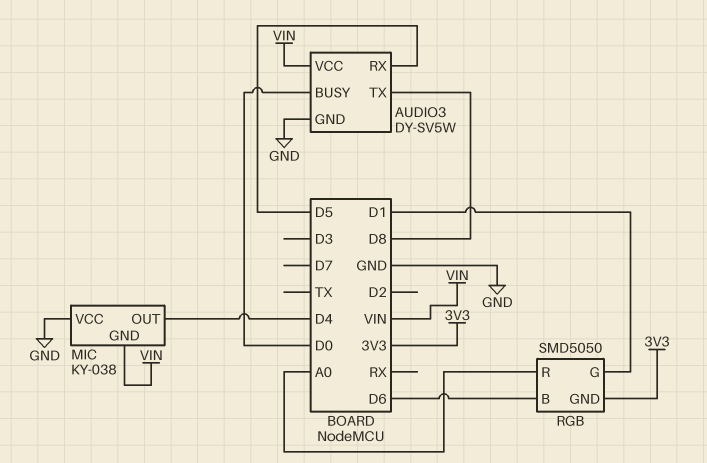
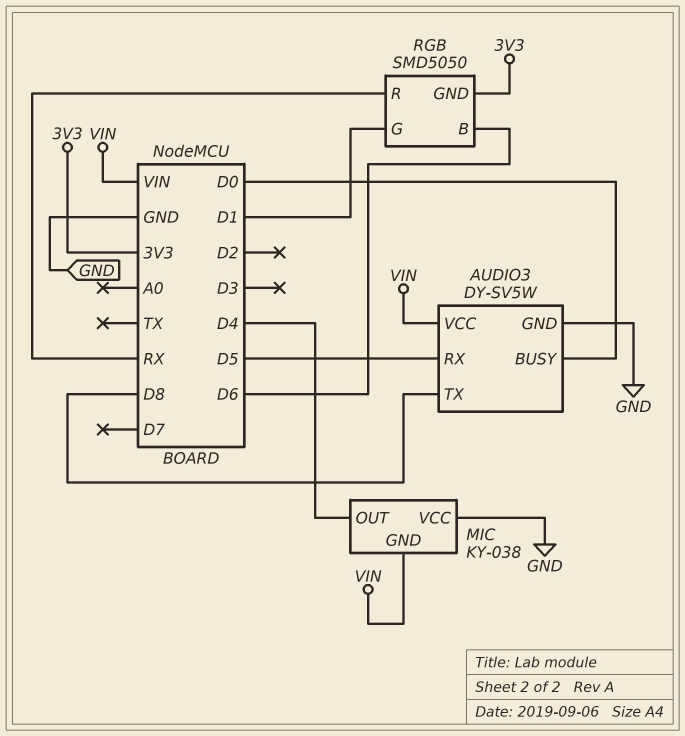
RGB pin R: A0 -> RX

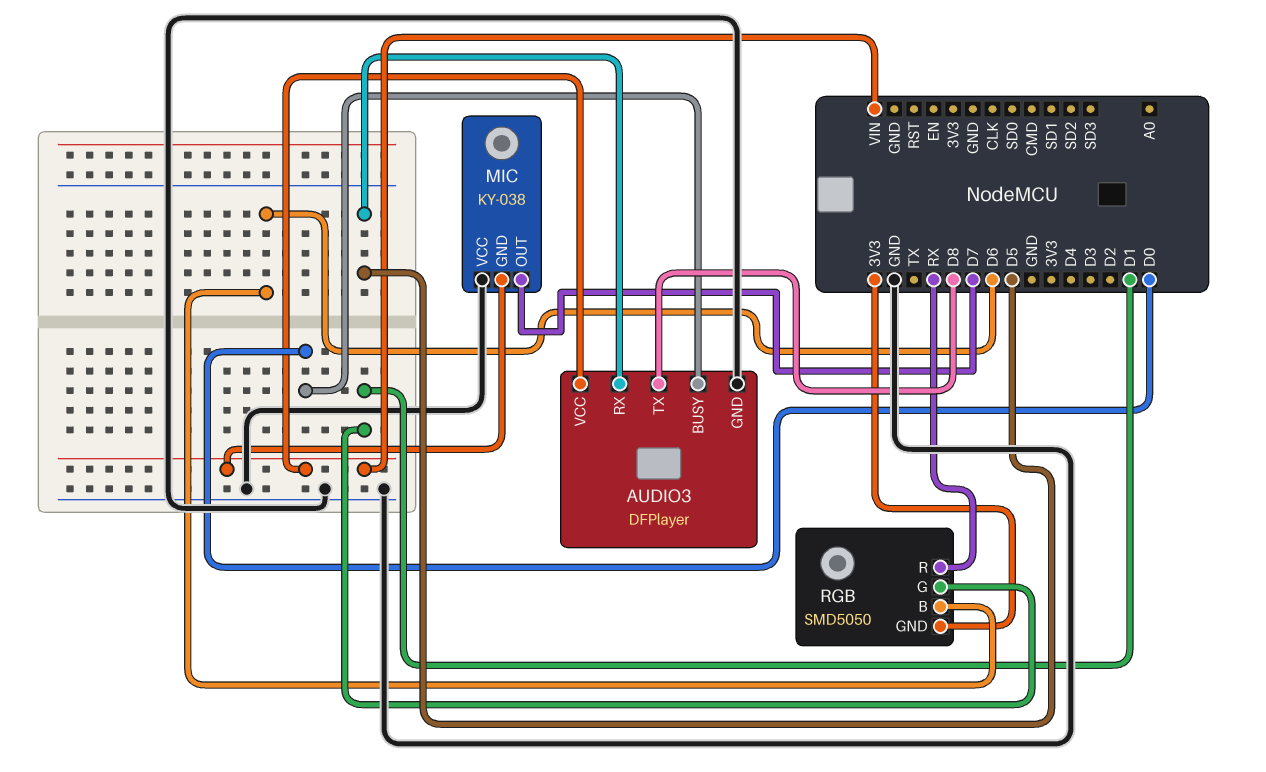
AUDIO3: DY-SV5W -> DFPlayer
MIC pin OUT: D4 -> D7

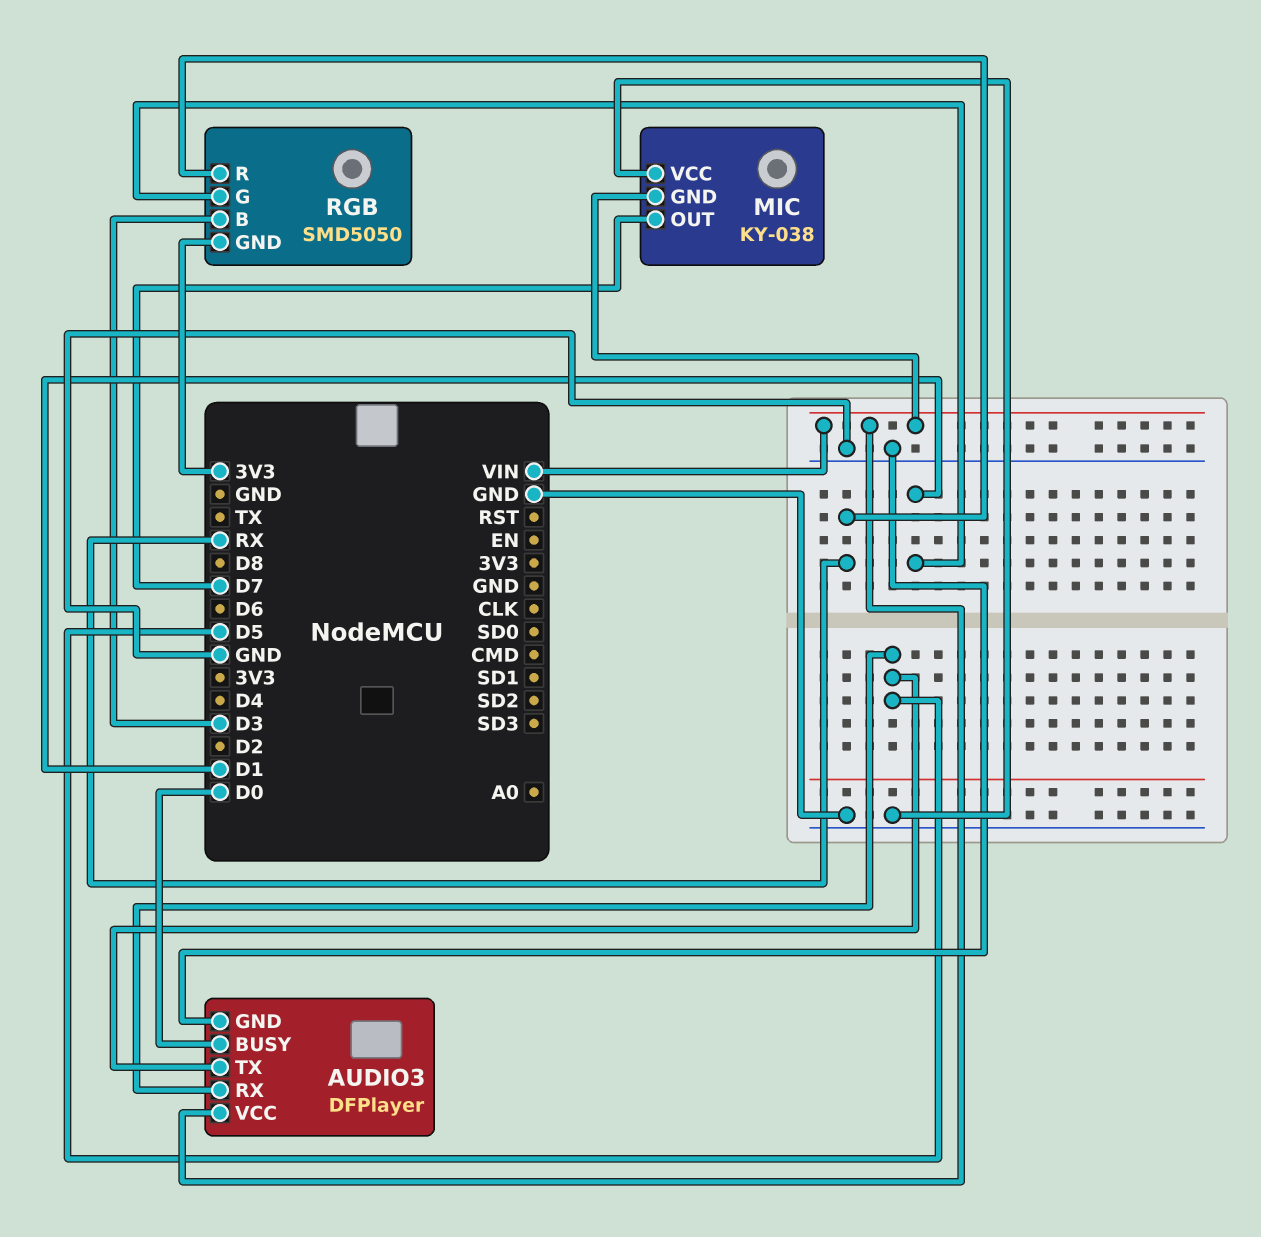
AUDIO3 pin TX: D8 -> D5
RGB pin B: D6 -> D3

